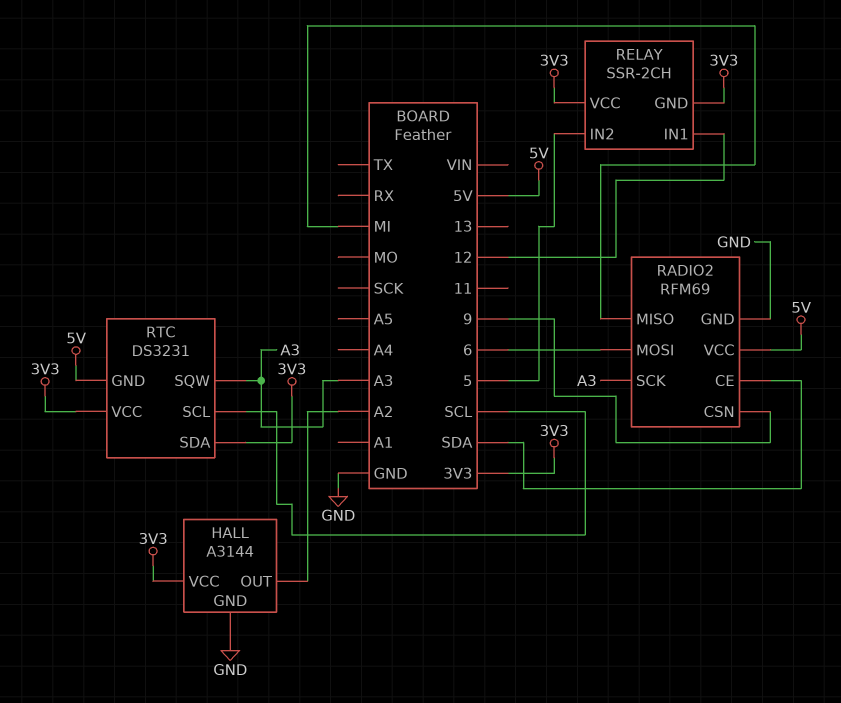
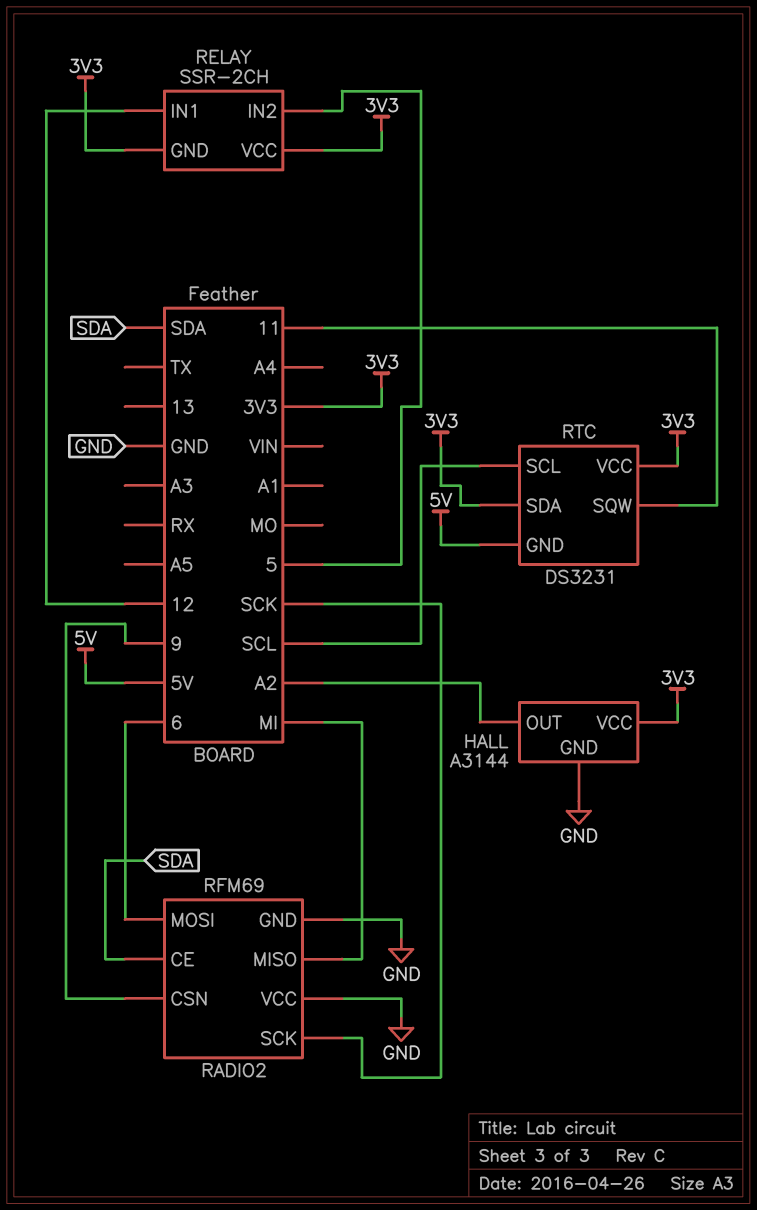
RADIO2 pin SCK: A3 -> SCK
RADIO2 pin VCC: 5V -> GND
RTC pin SQW: A3 -> 11

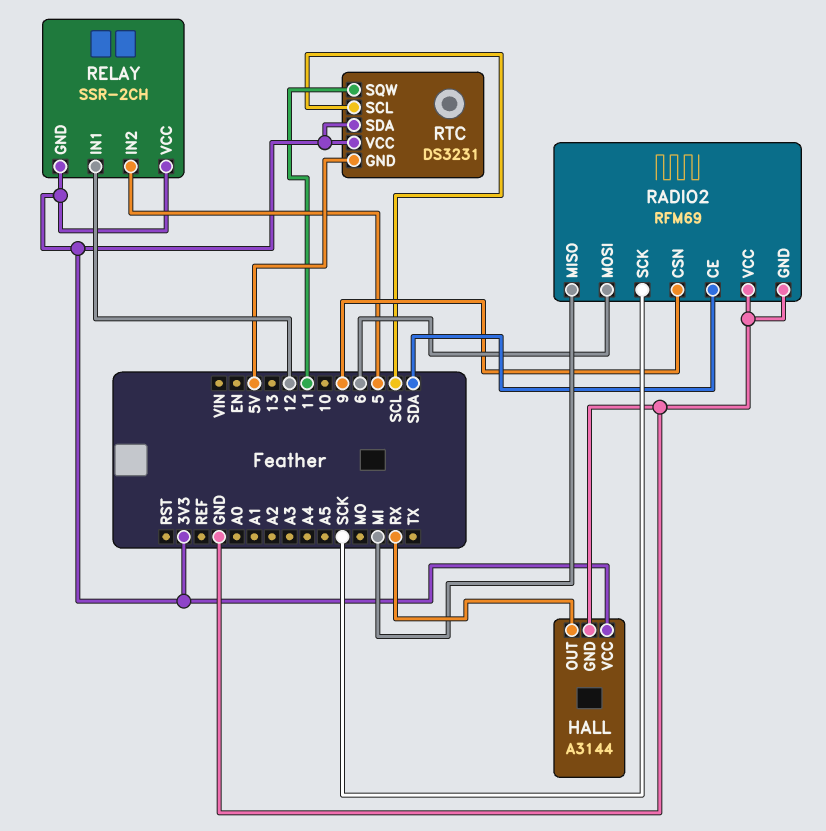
HALL pin OUT: A2 -> RX

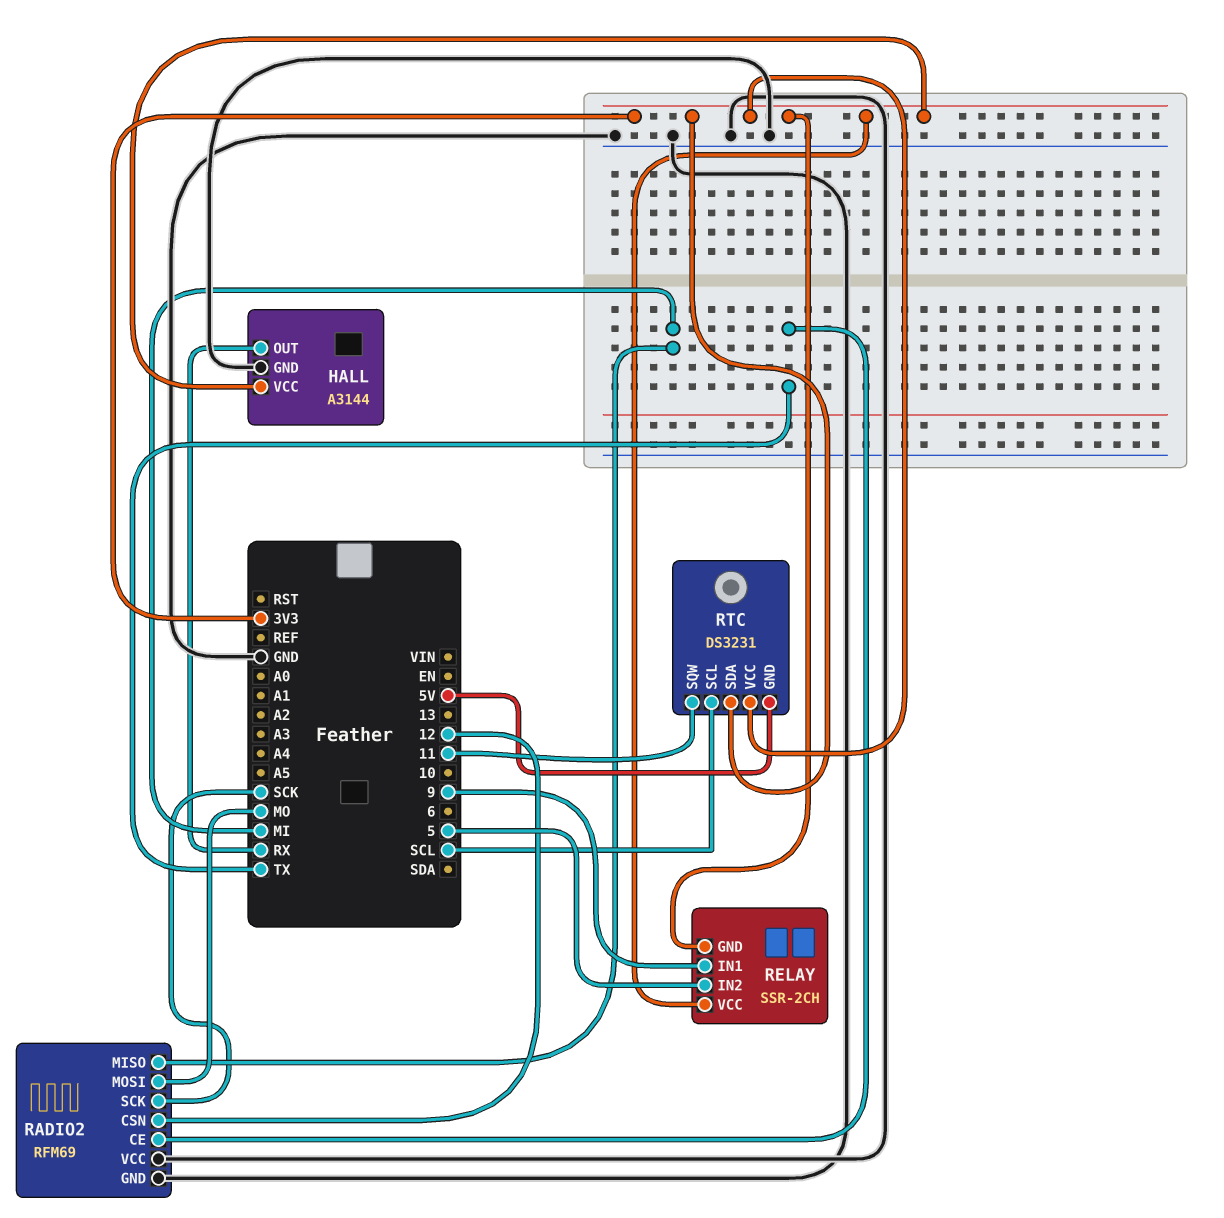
RADIO2 pin CE: SDA -> TX
RADIO2 pin CSN: 9 -> 12
RADIO2 pin MOSI: 6 -> MO
RELAY pin IN1: 12 -> 9

